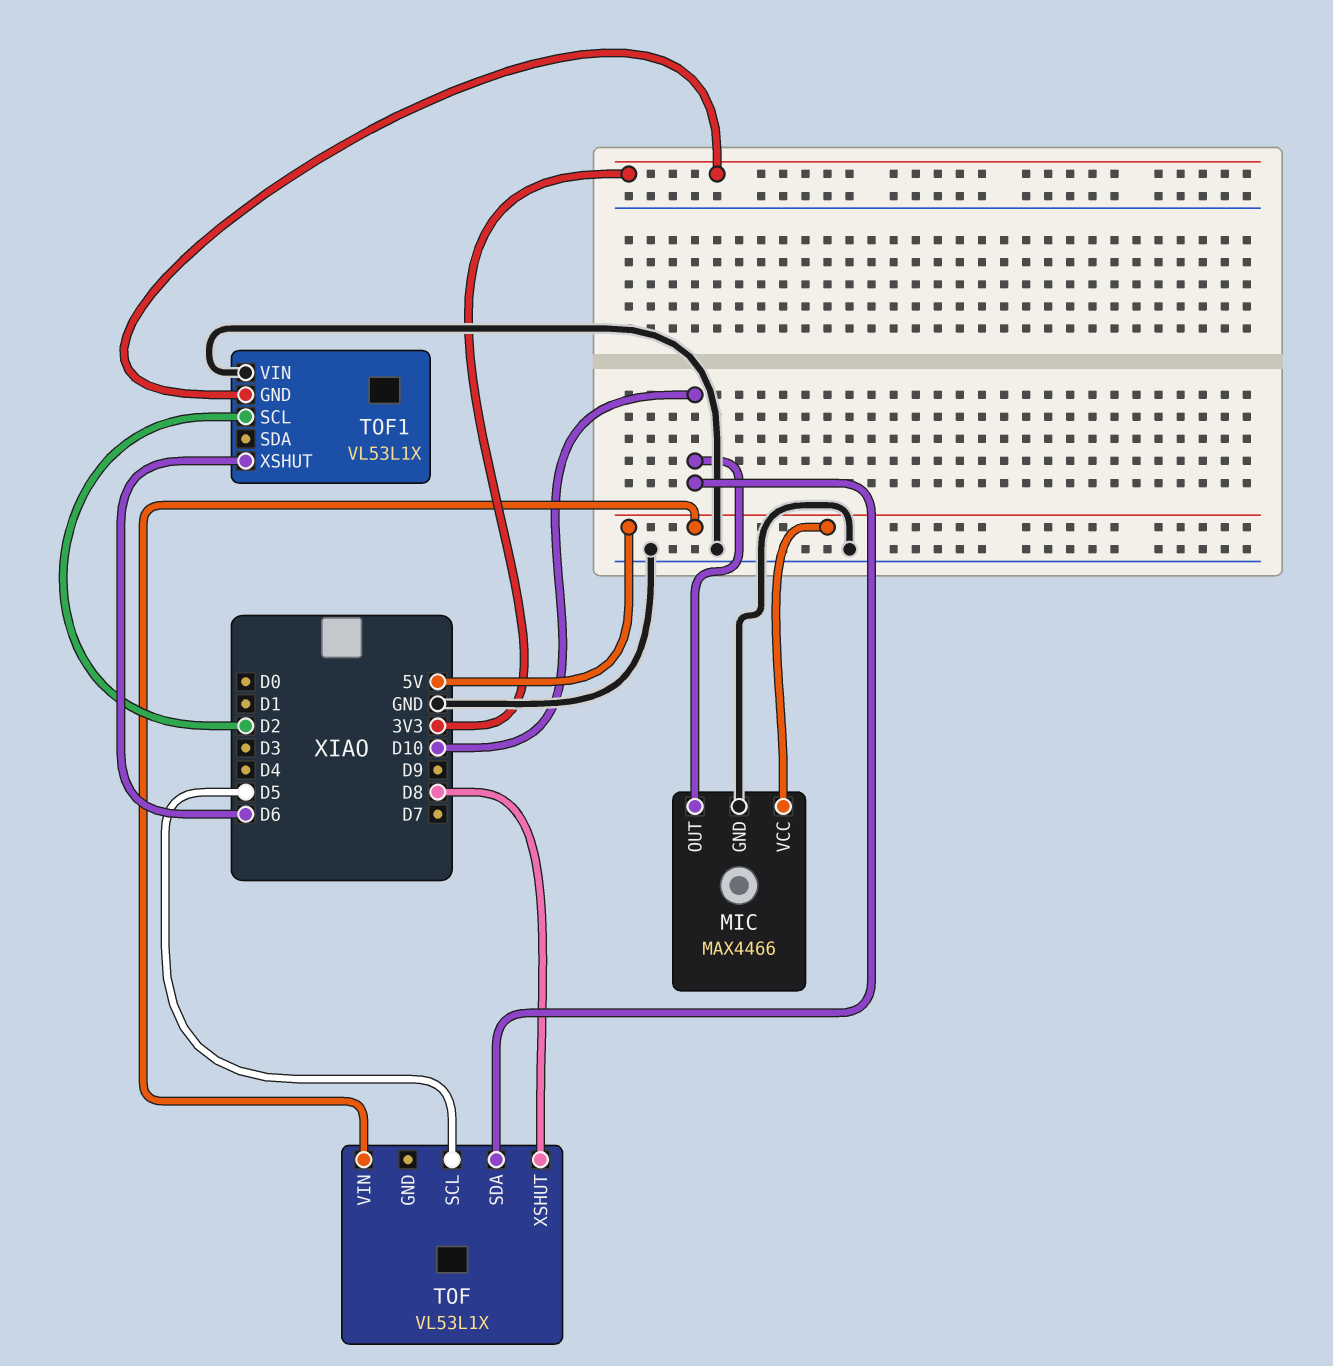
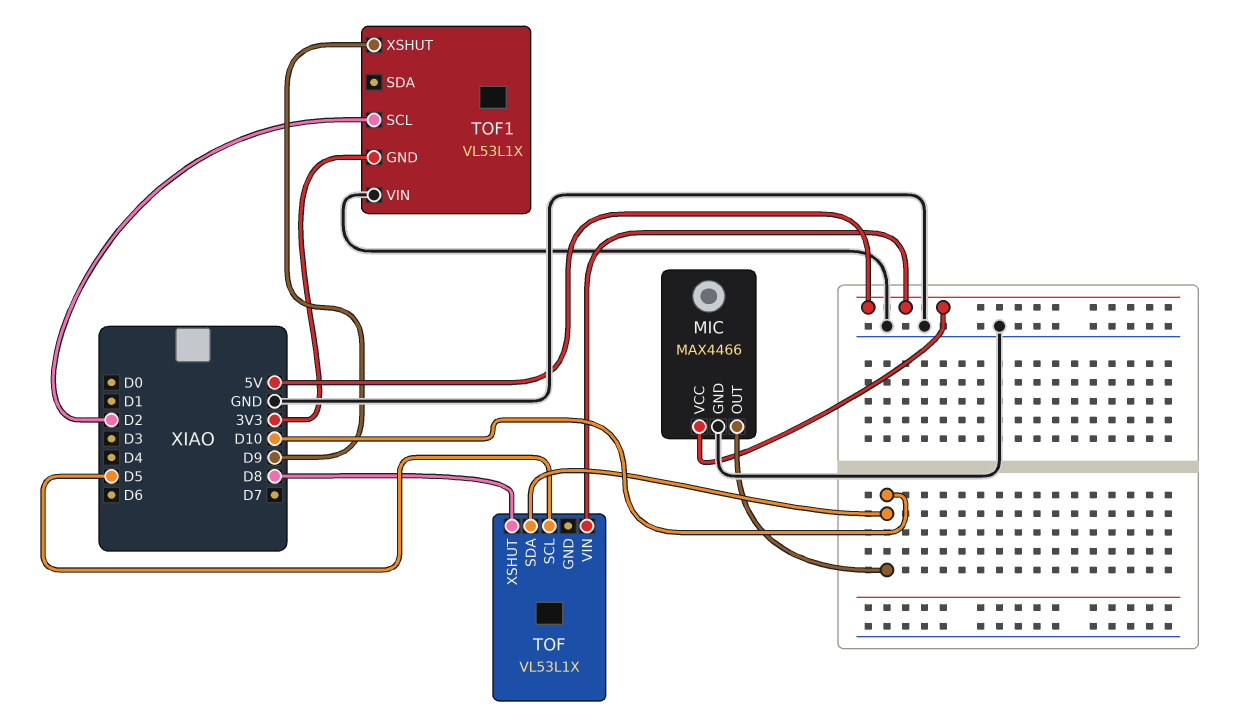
TOF1 pin XSHUT: D6 -> D9

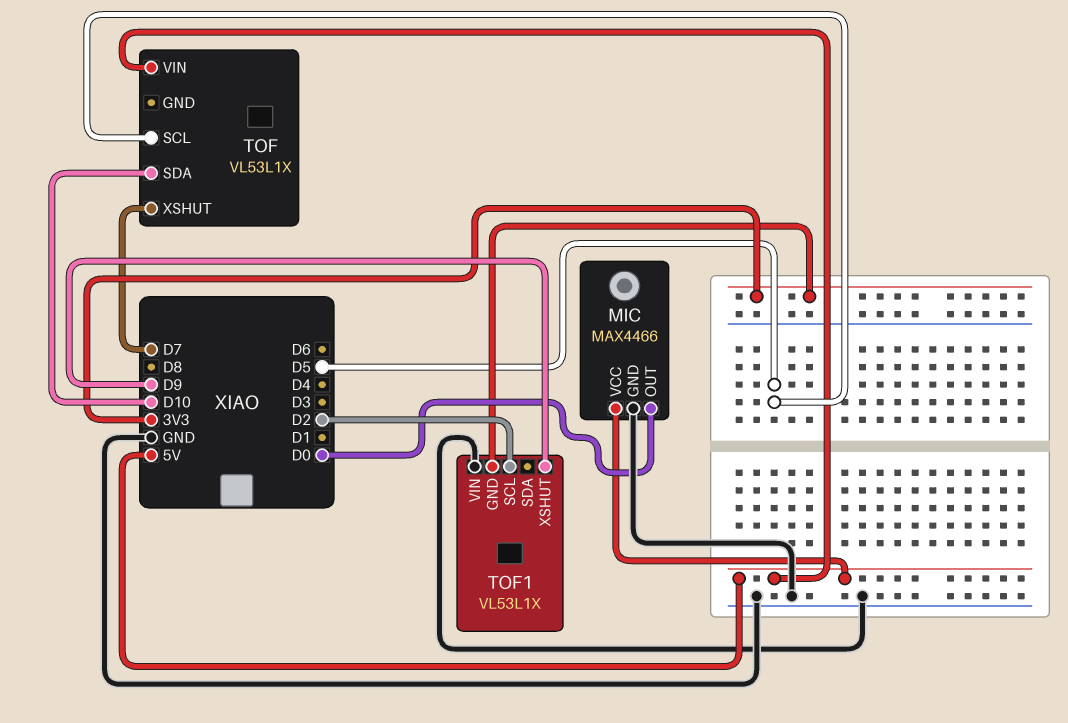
MIC pin OUT: D10 -> D0
TOF pin XSHUT: D8 -> D7

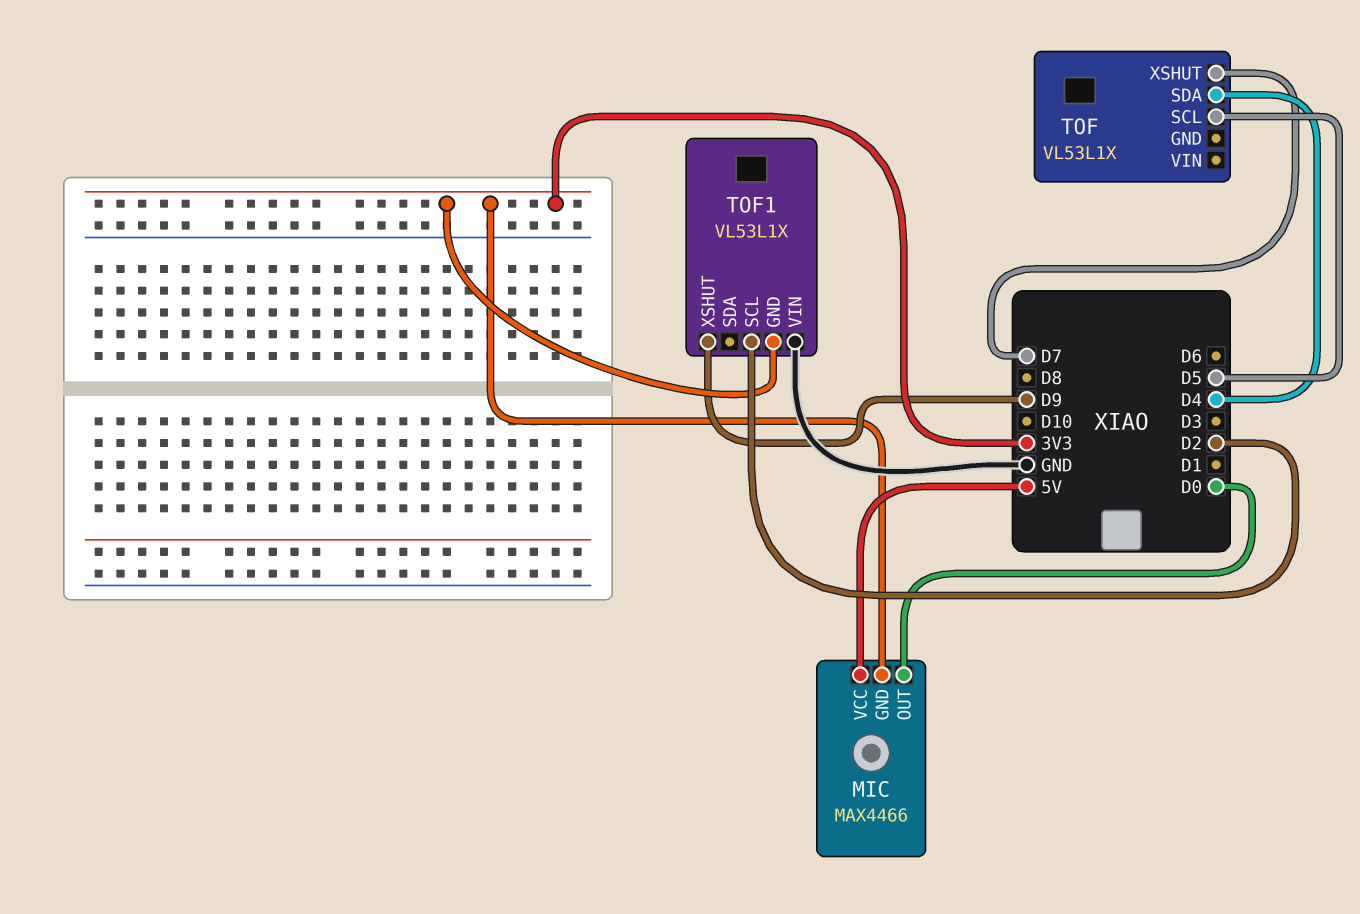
MIC pin GND: GND -> 3V3
TOF pin SDA: D10 -> D4
TOF pin VIN: 5V -> none

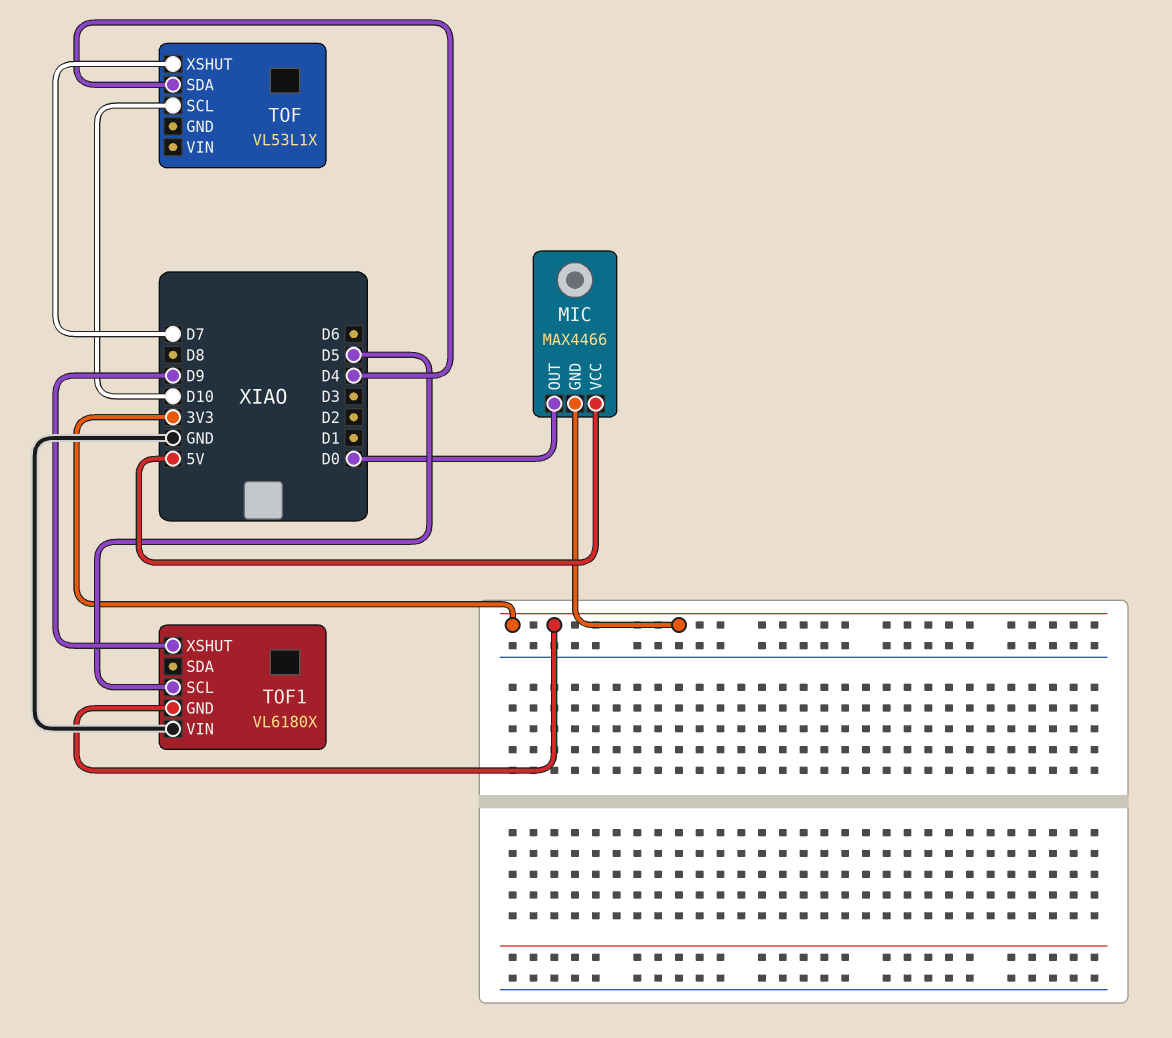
TOF pin SCL: D5 -> D10
TOF1: VL53L1X -> VL6180X
TOF1 pin SCL: D2 -> D5

